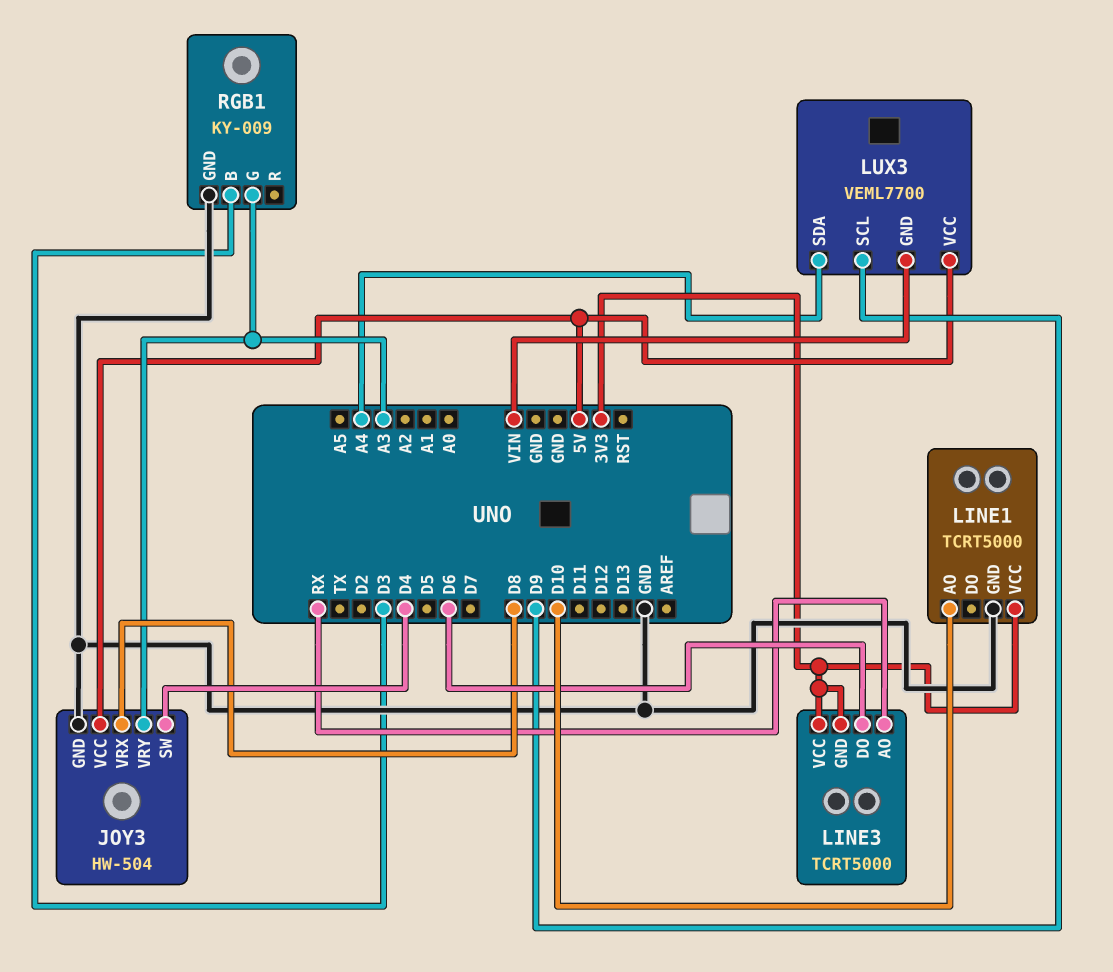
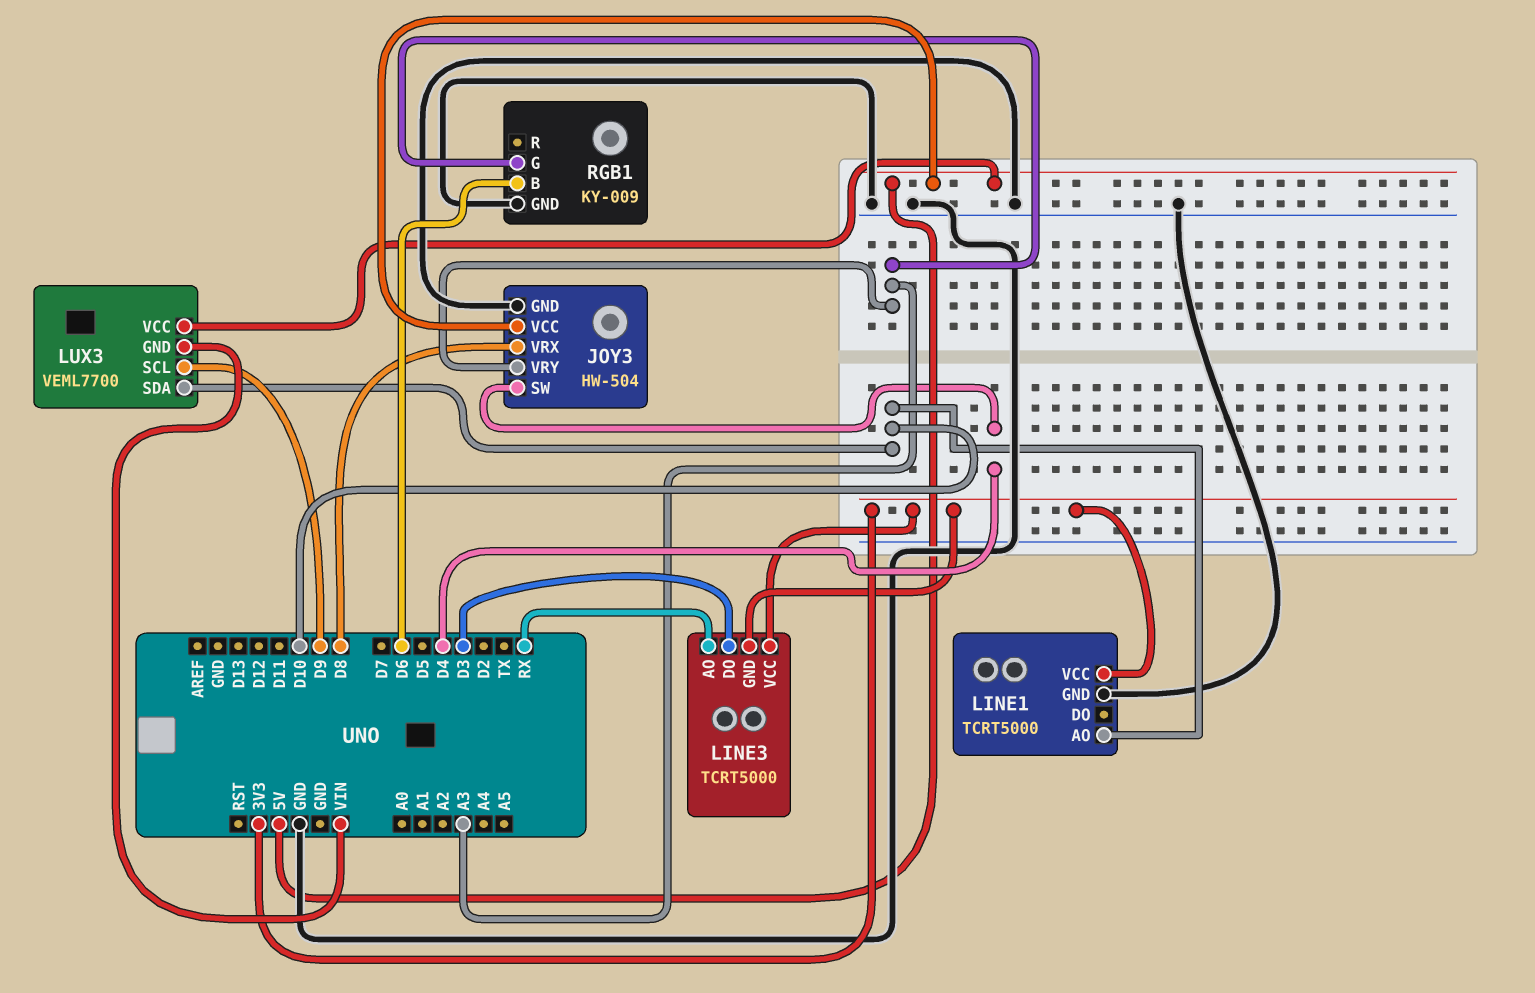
LINE3 pin DO: D6 -> D3
LUX3 pin SDA: A4 -> D10
RGB1 pin B: D3 -> D6

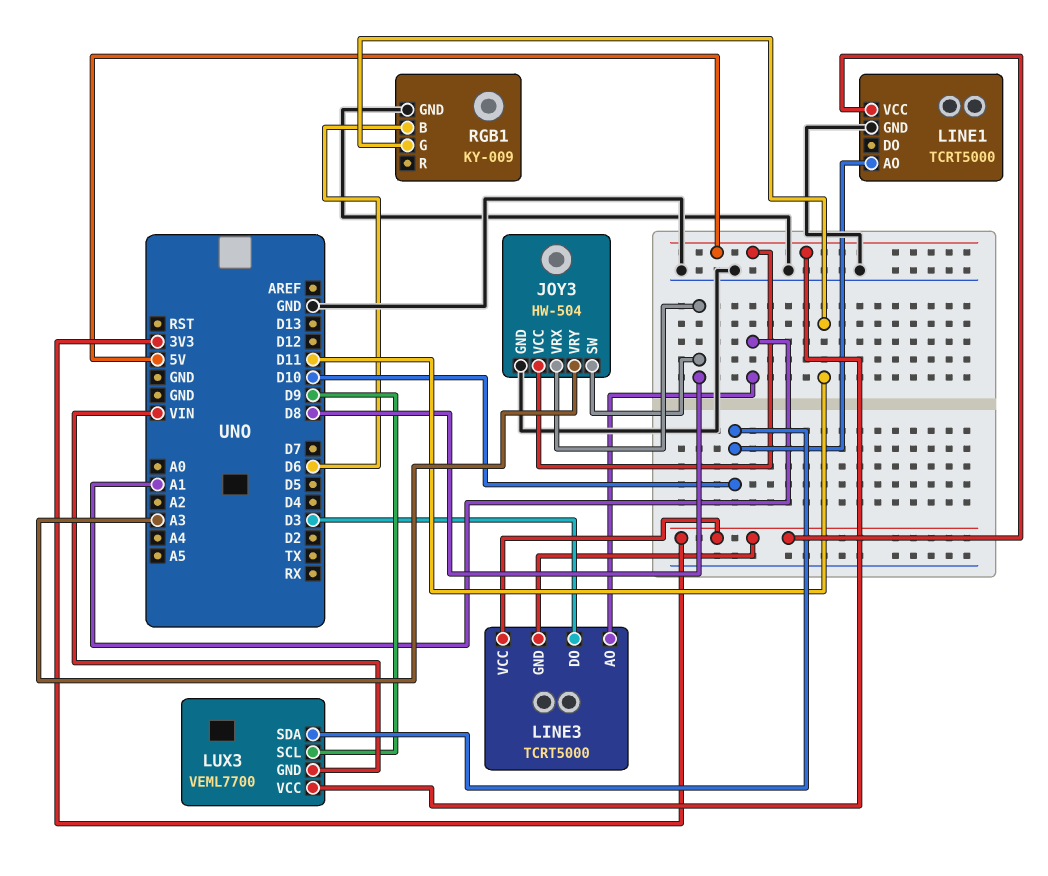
JOY3 pin SW: D4 -> D8
LINE3 pin AO: RX -> A1
RGB1 pin G: A3 -> D11

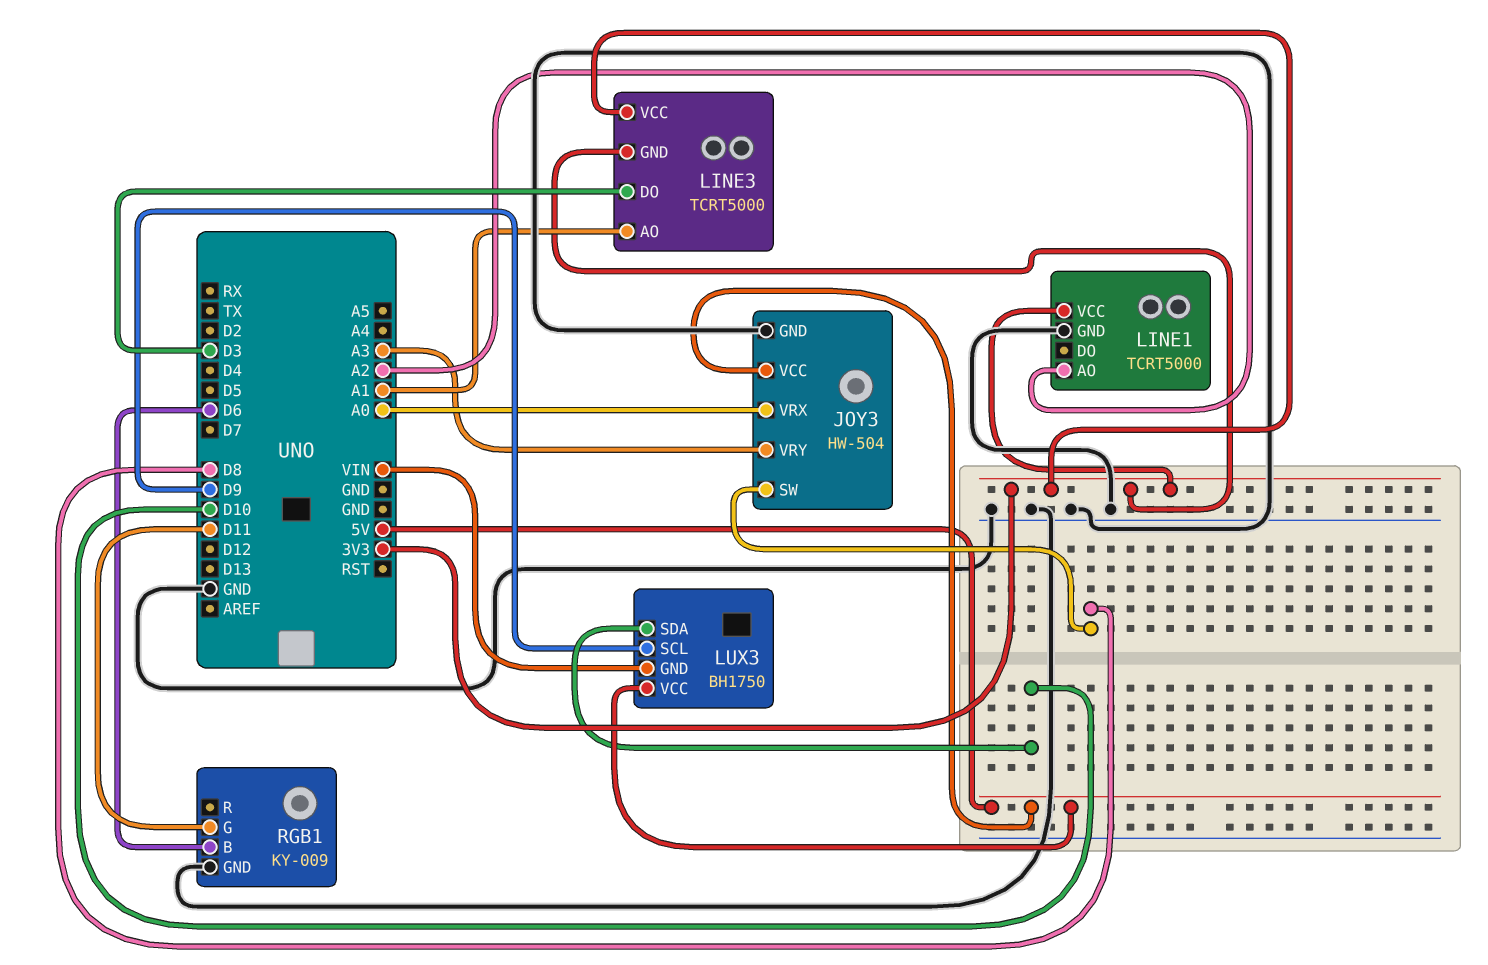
JOY3 pin VRX: D8 -> A0
LINE1 pin AO: D10 -> A2
LUX3: VEML7700 -> BH1750

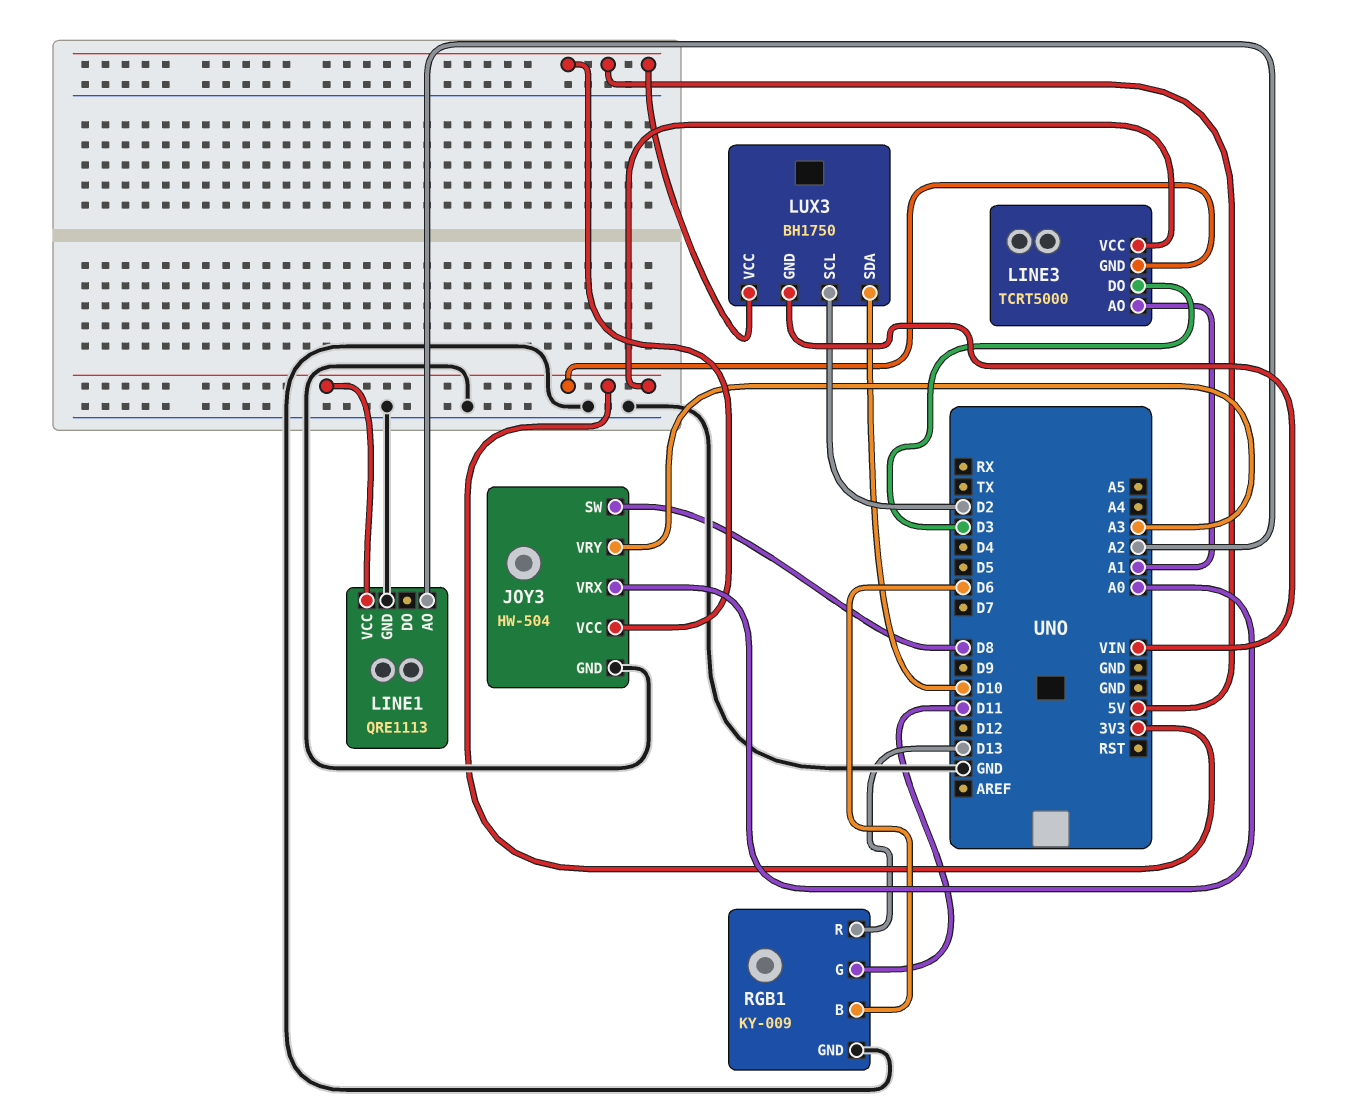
LINE1: TCRT5000 -> QRE1113
LUX3 pin SCL: D9 -> D2
RGB1 pin R: none -> D13

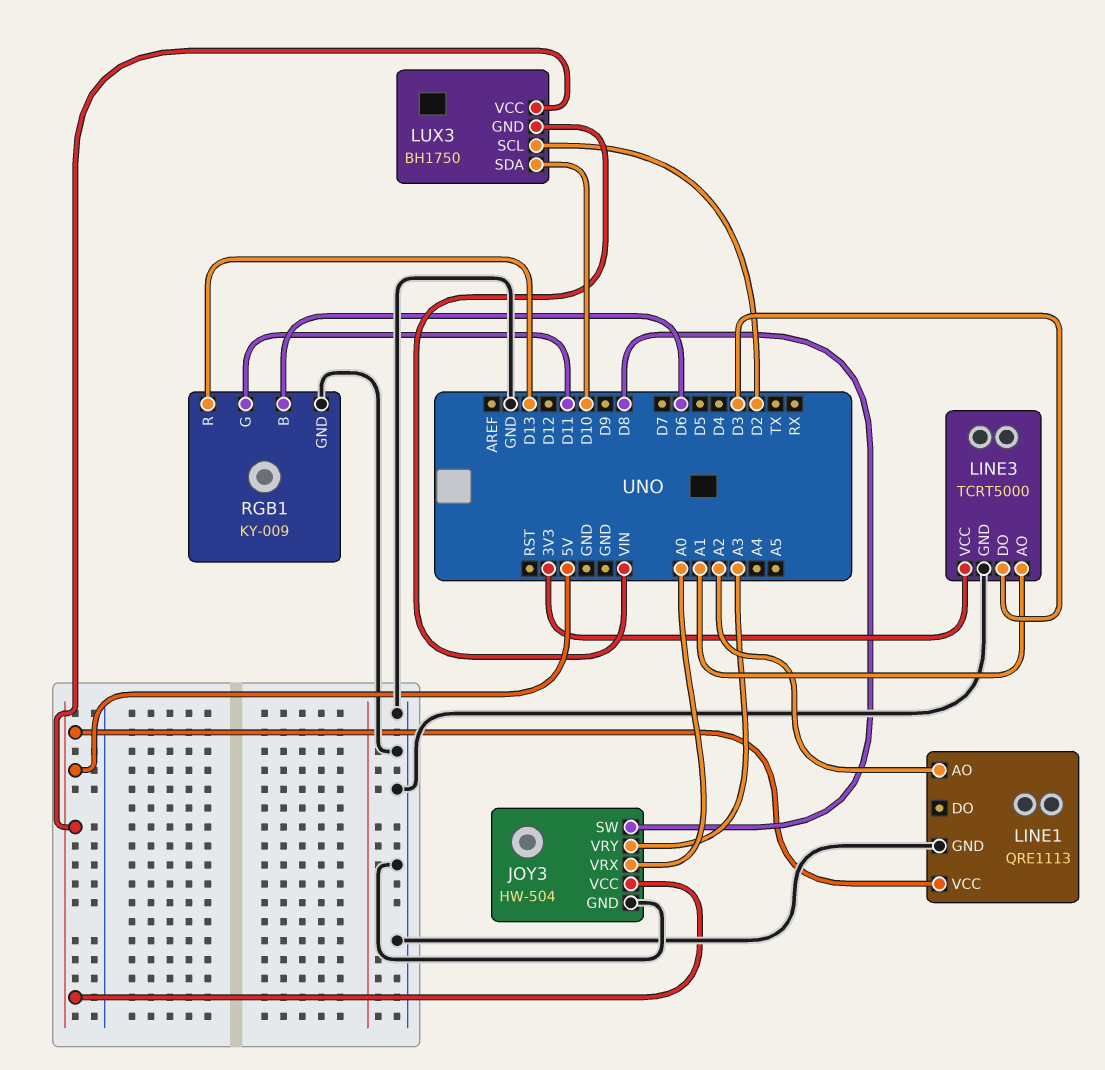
LINE1 pin VCC: 3V3 -> 5V
LINE3 pin GND: 3V3 -> GND

